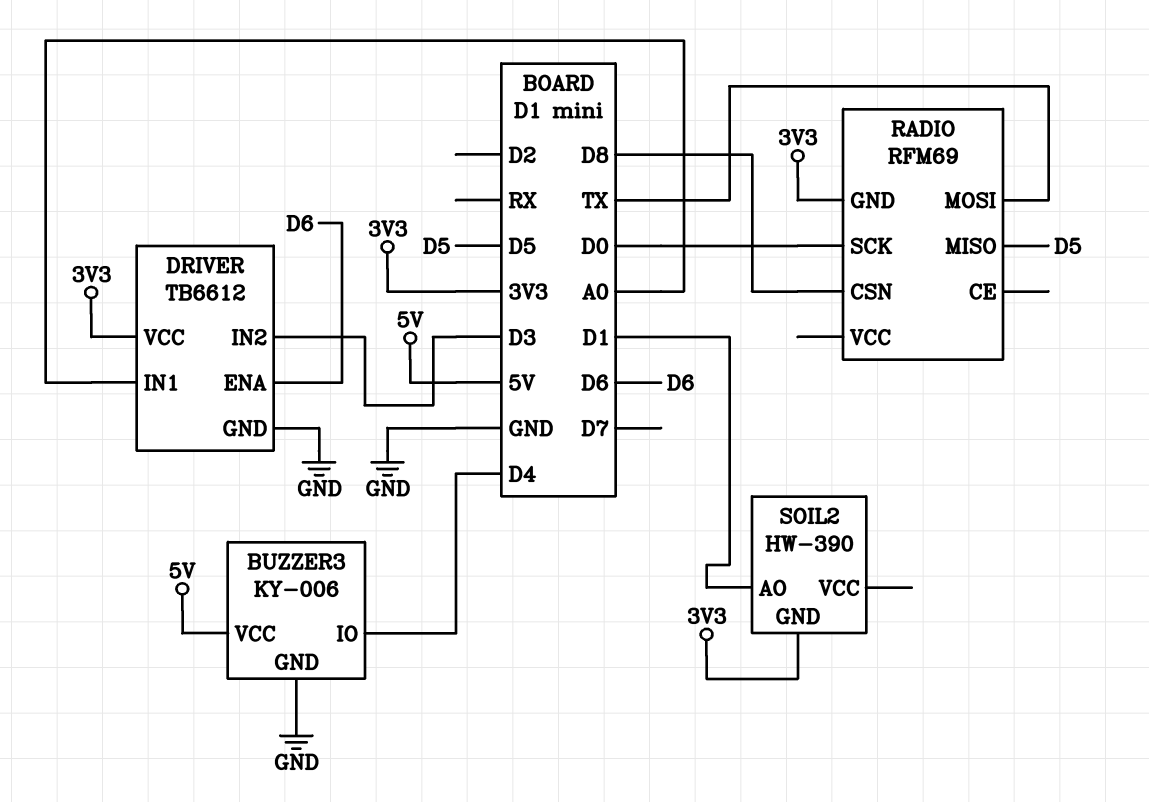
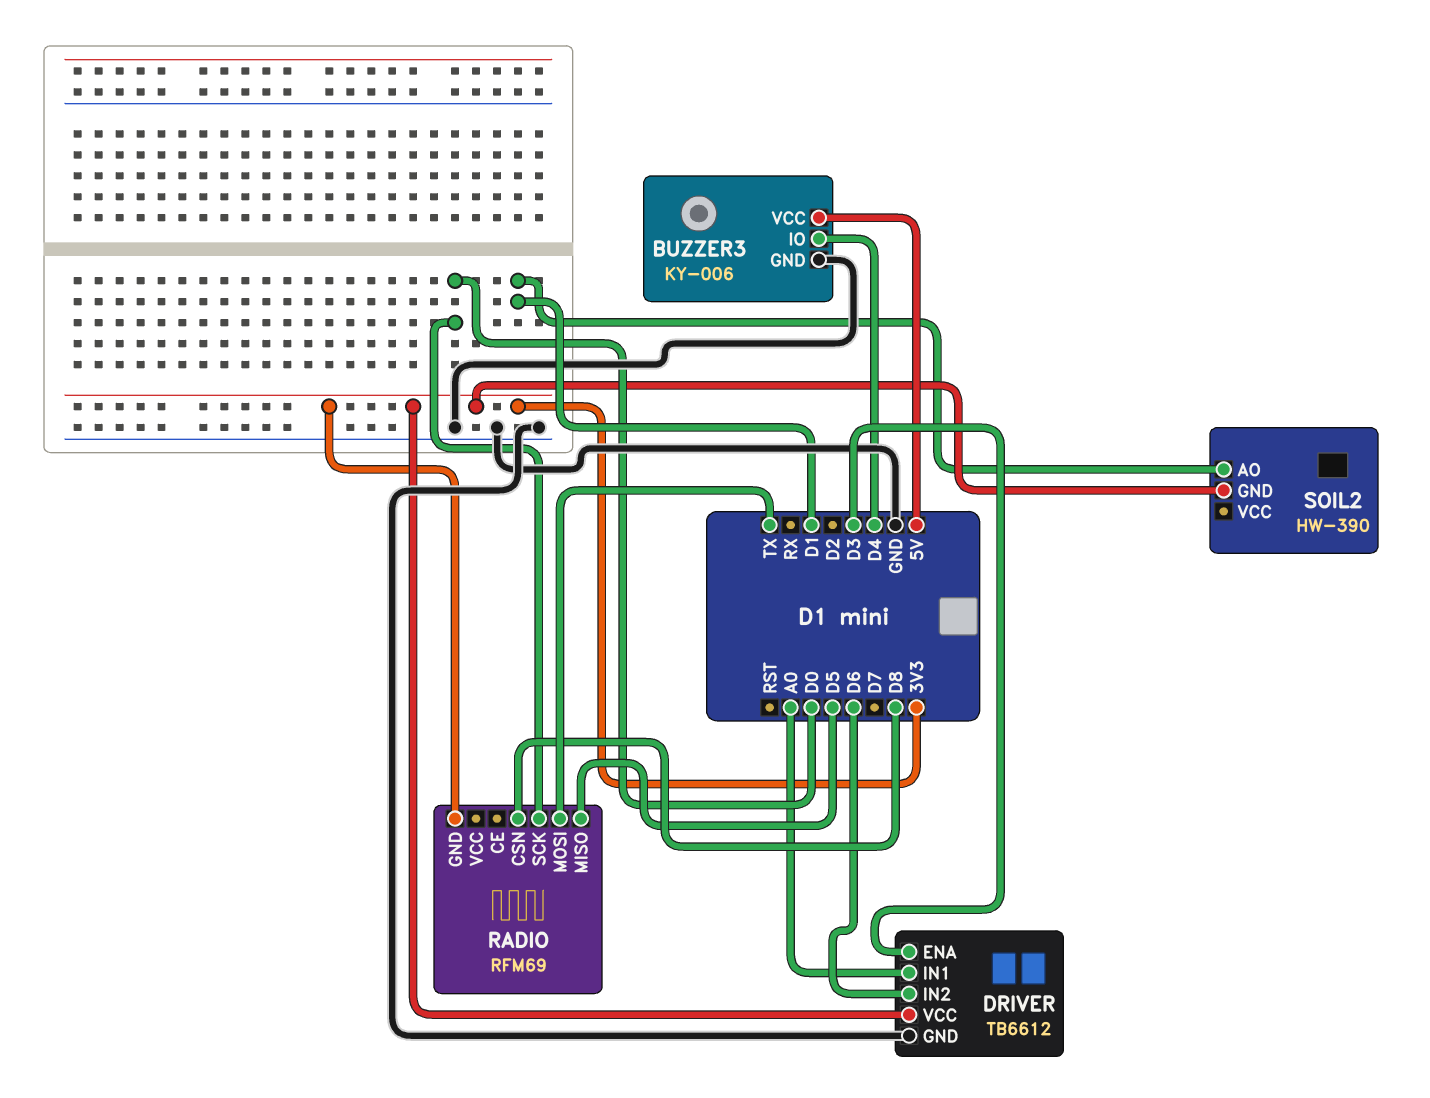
DRIVER pin ENA: D6 -> D3
DRIVER pin IN2: D3 -> D6

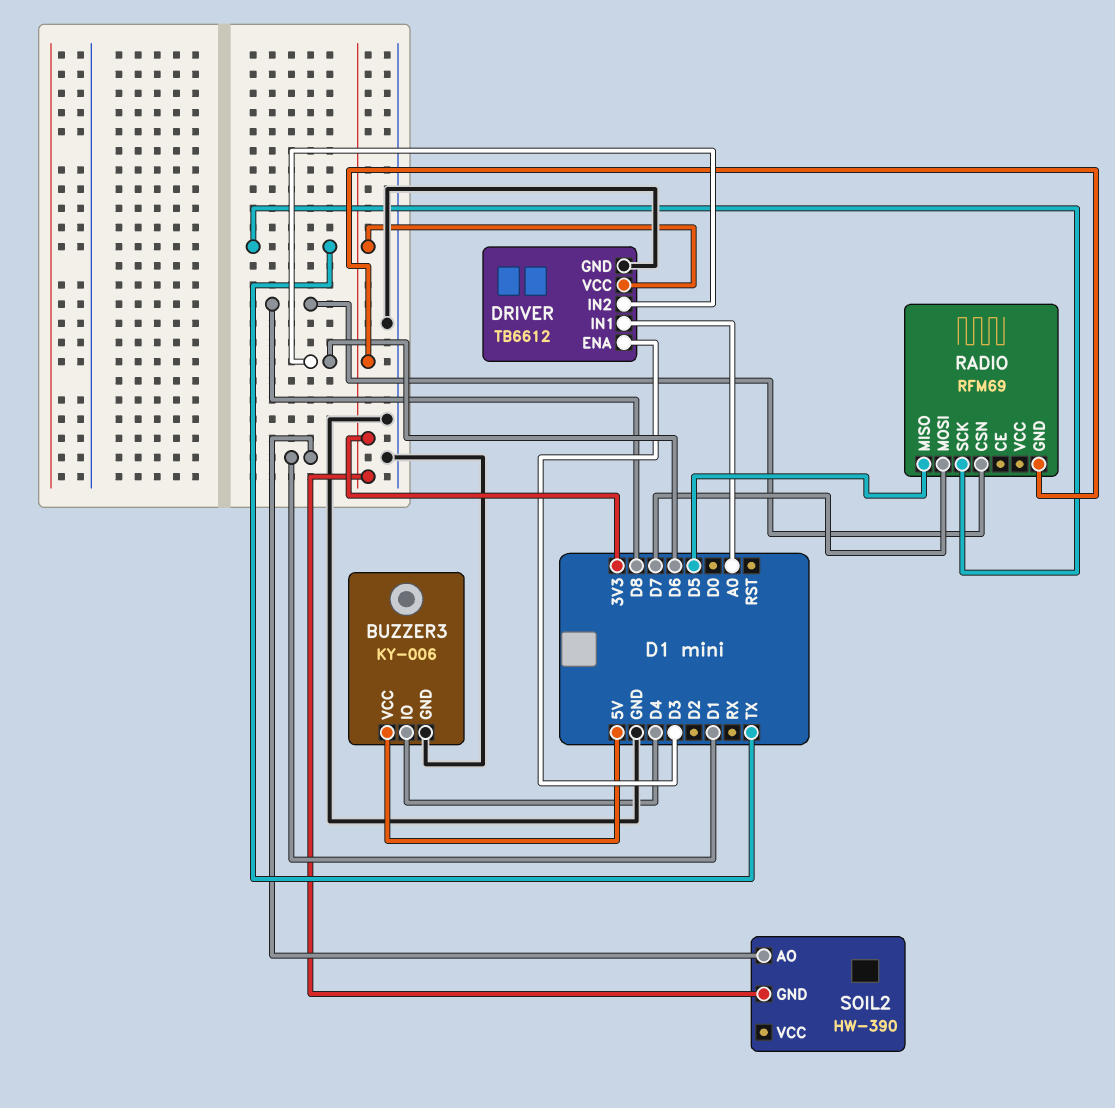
RADIO pin MOSI: TX -> D7
RADIO pin SCK: D0 -> TX

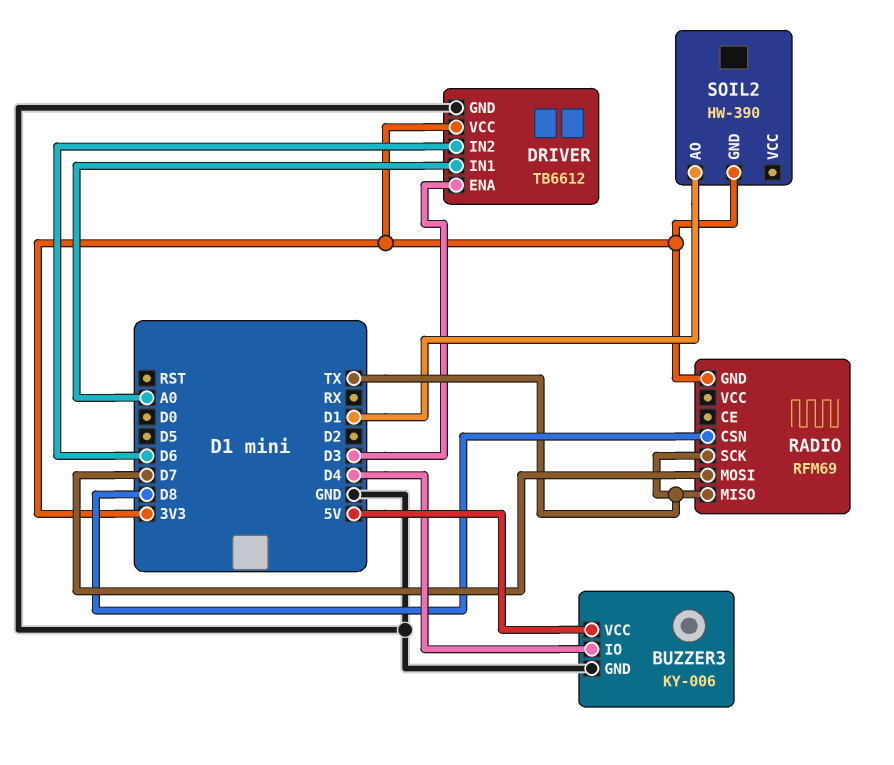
RADIO pin MISO: D5 -> TX

